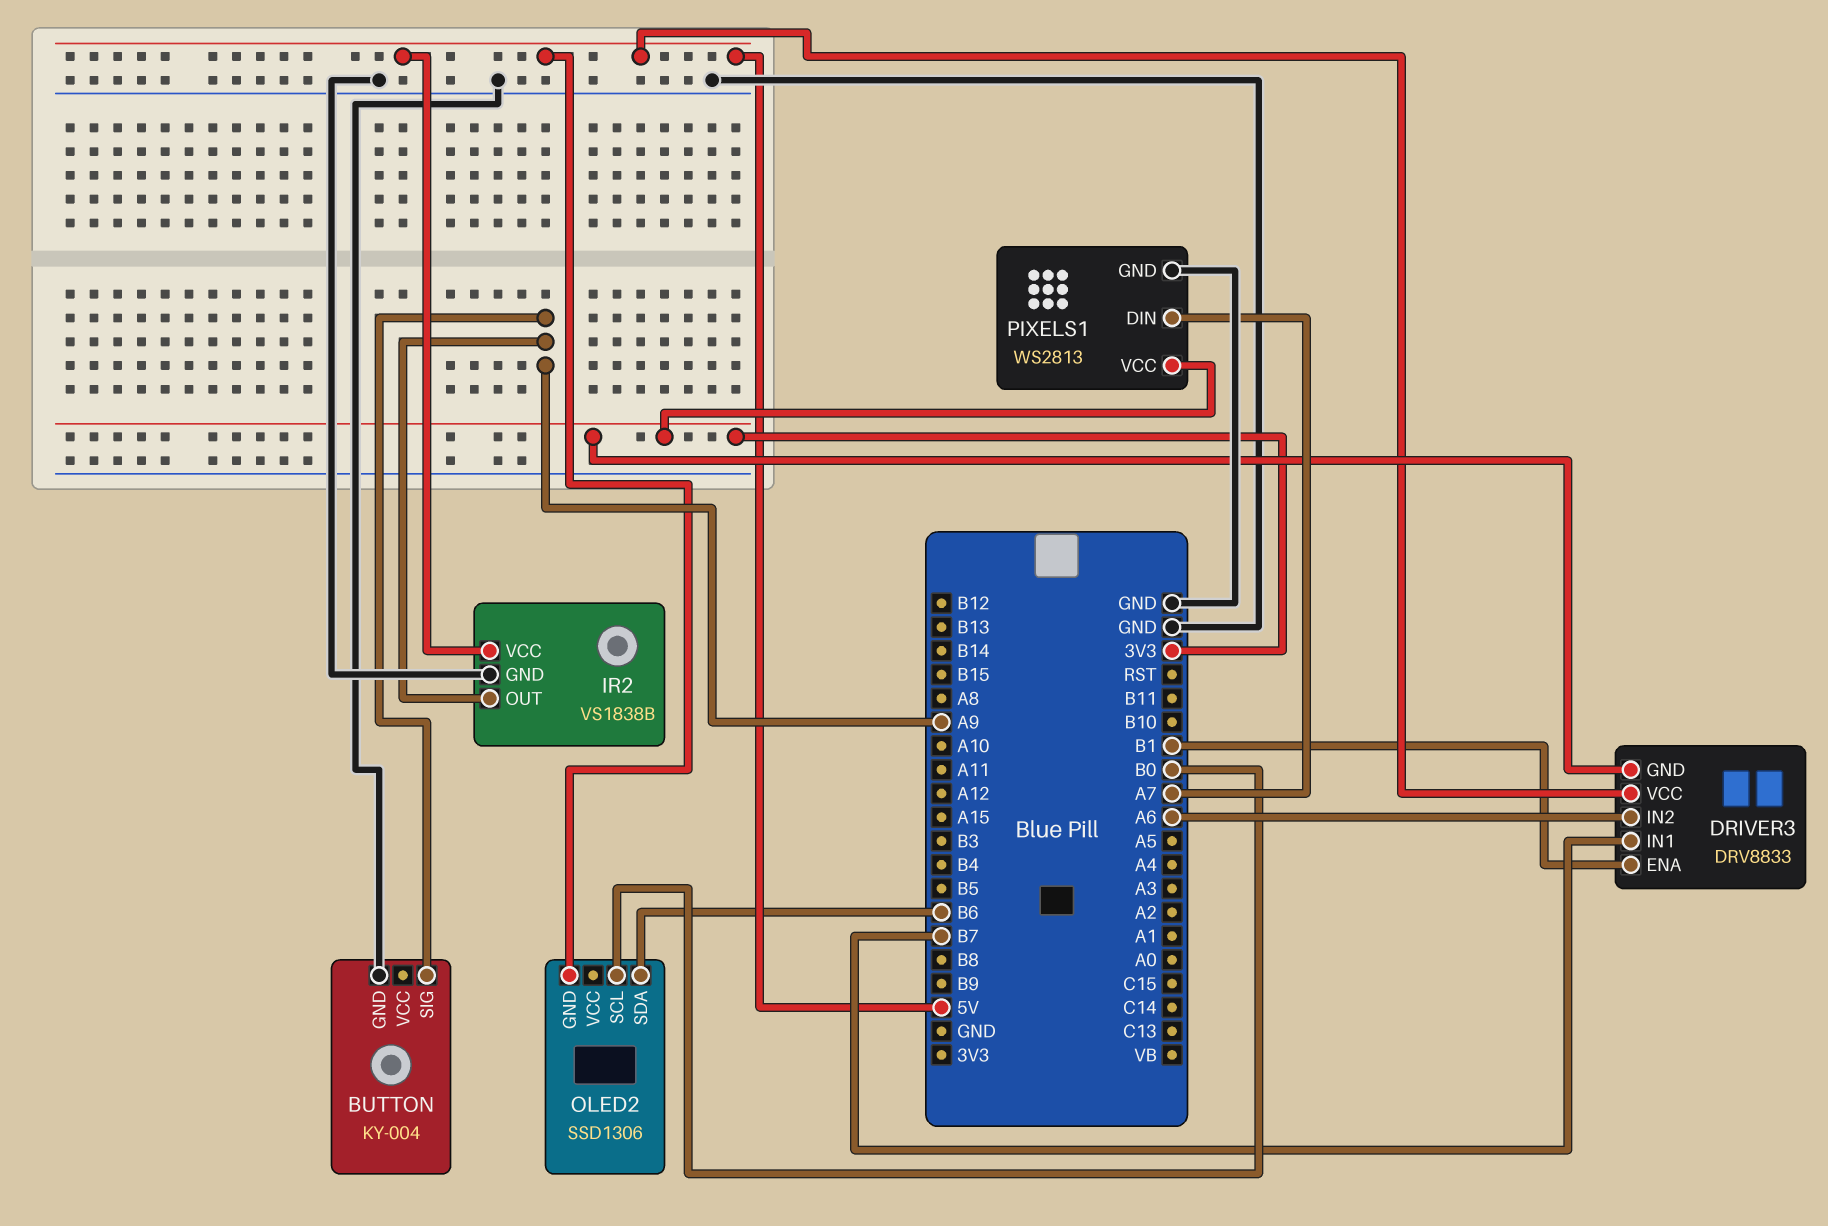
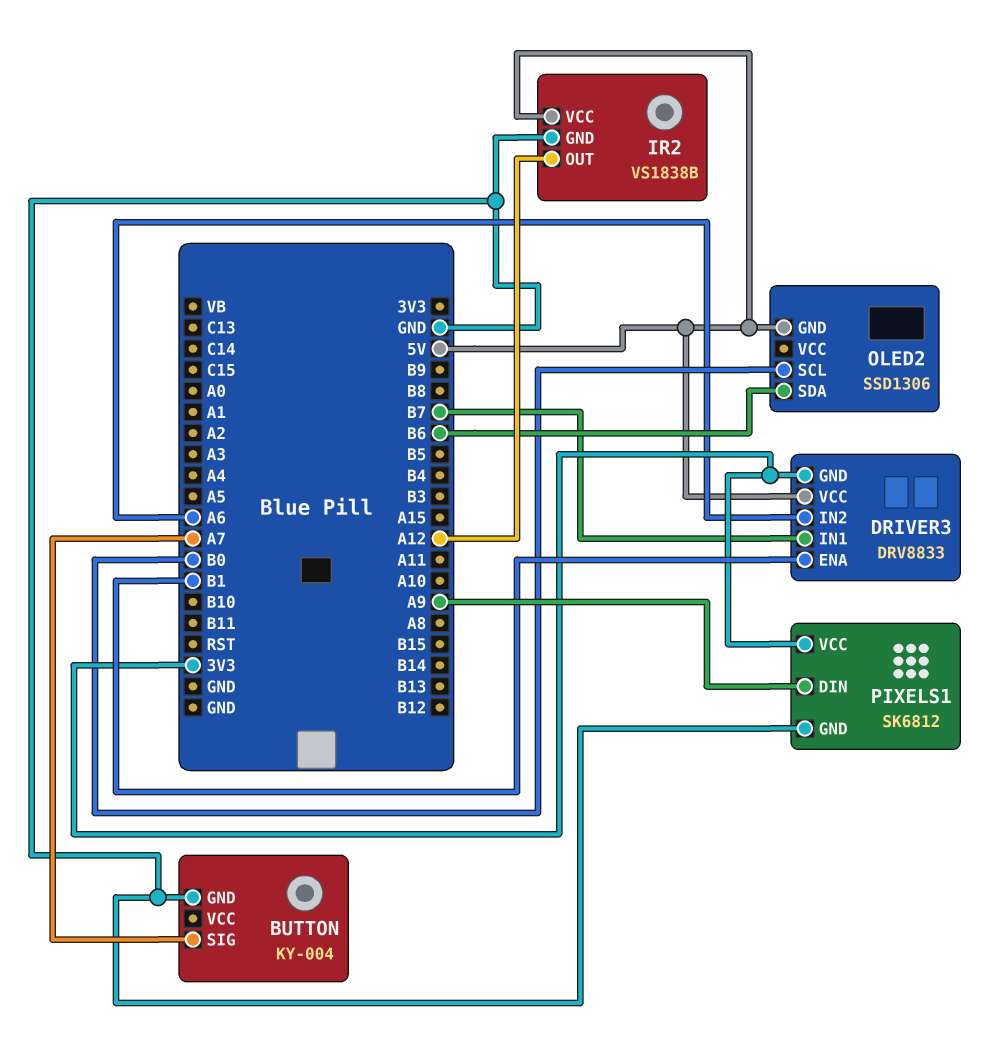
BUTTON pin SIG: A9 -> A7
IR2 pin OUT: A9 -> A12
PIXELS1: WS2813 -> SK6812
PIXELS1 pin DIN: A7 -> A9

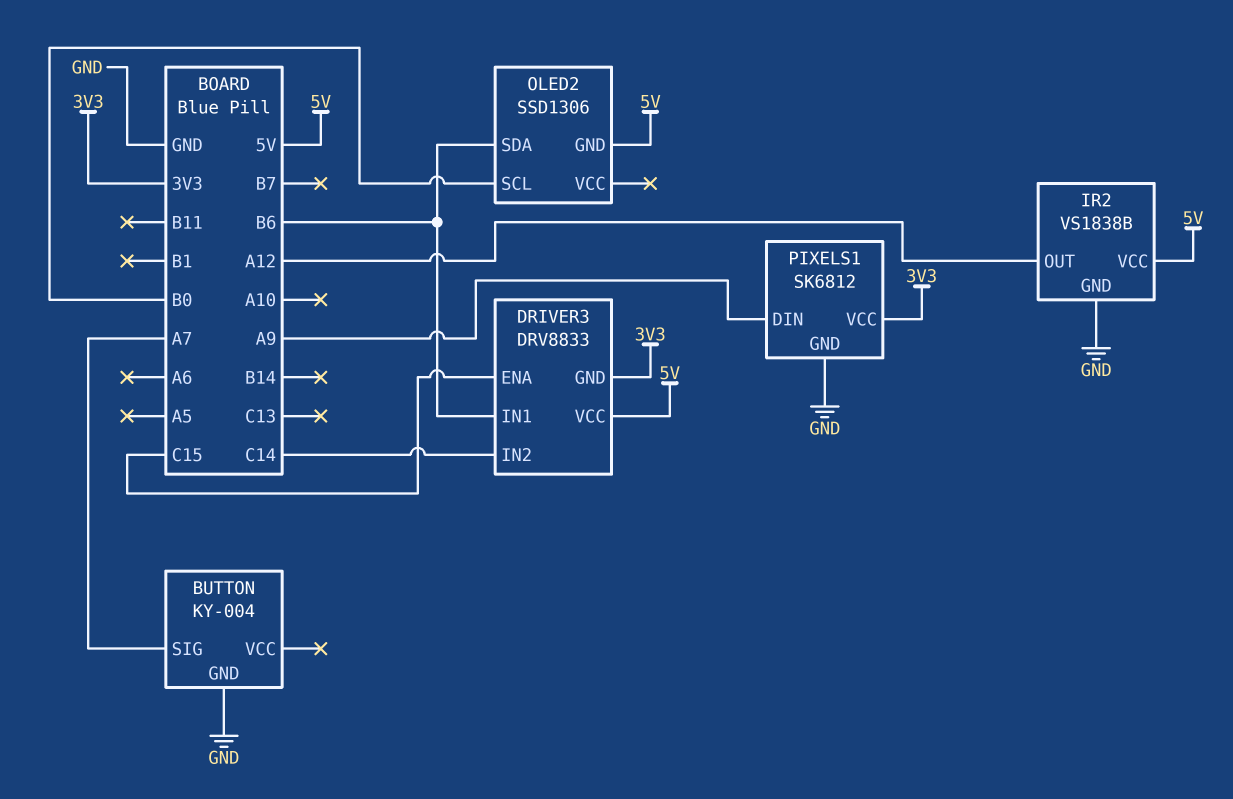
DRIVER3 pin ENA: B1 -> C15
DRIVER3 pin IN1: B7 -> B6
DRIVER3 pin IN2: A6 -> C14

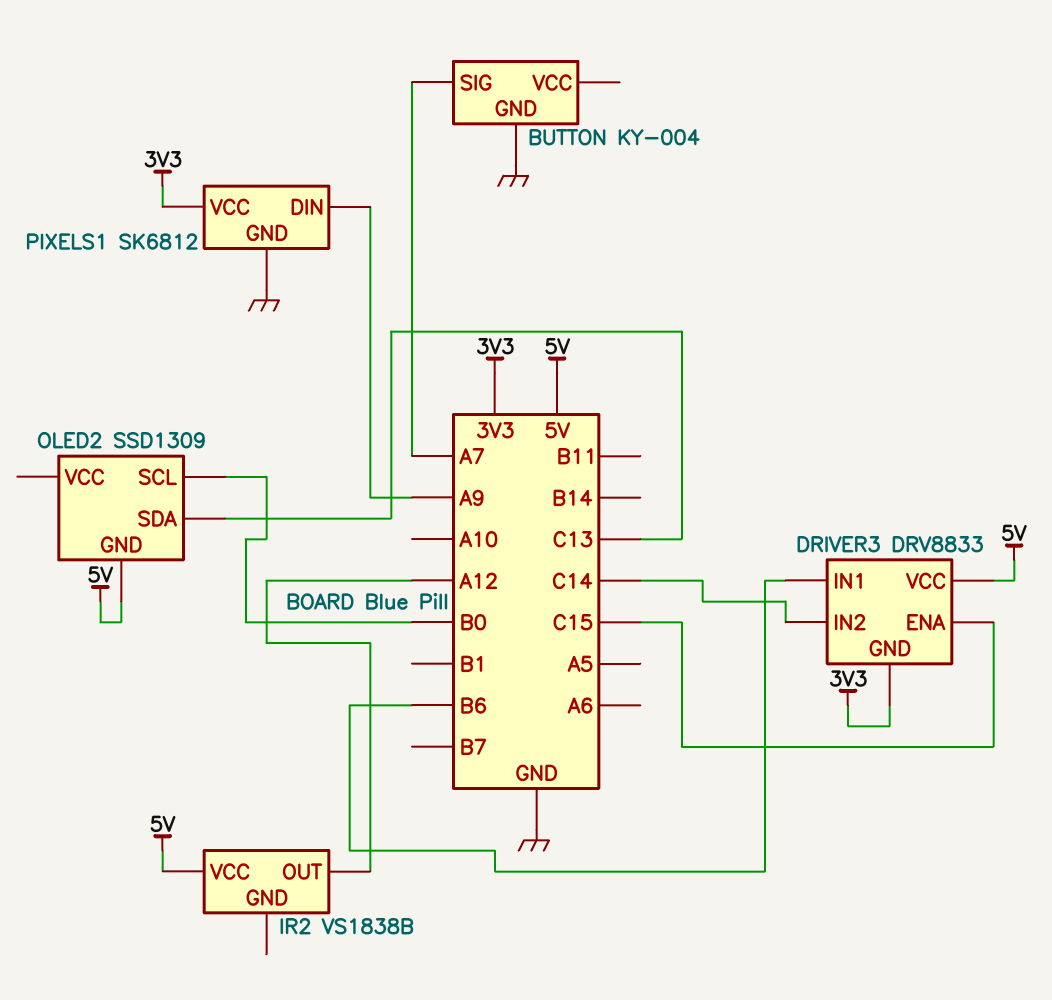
IR2 pin GND: GND -> none
OLED2: SSD1306 -> SSD1309
OLED2 pin SDA: B6 -> C13

